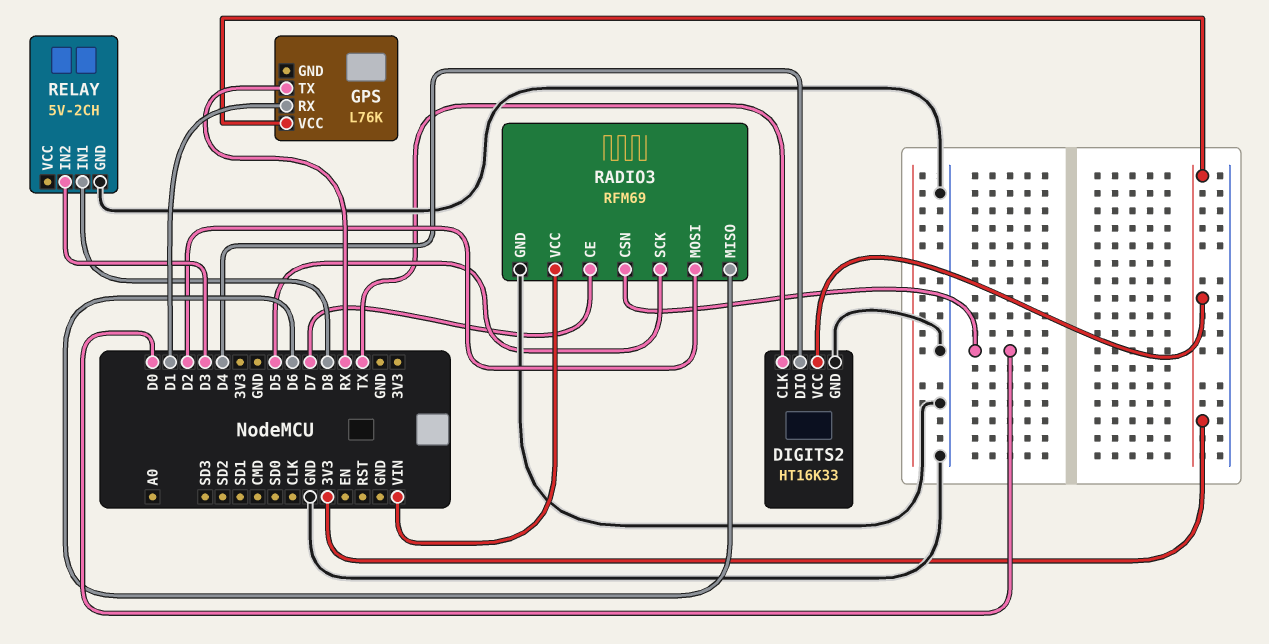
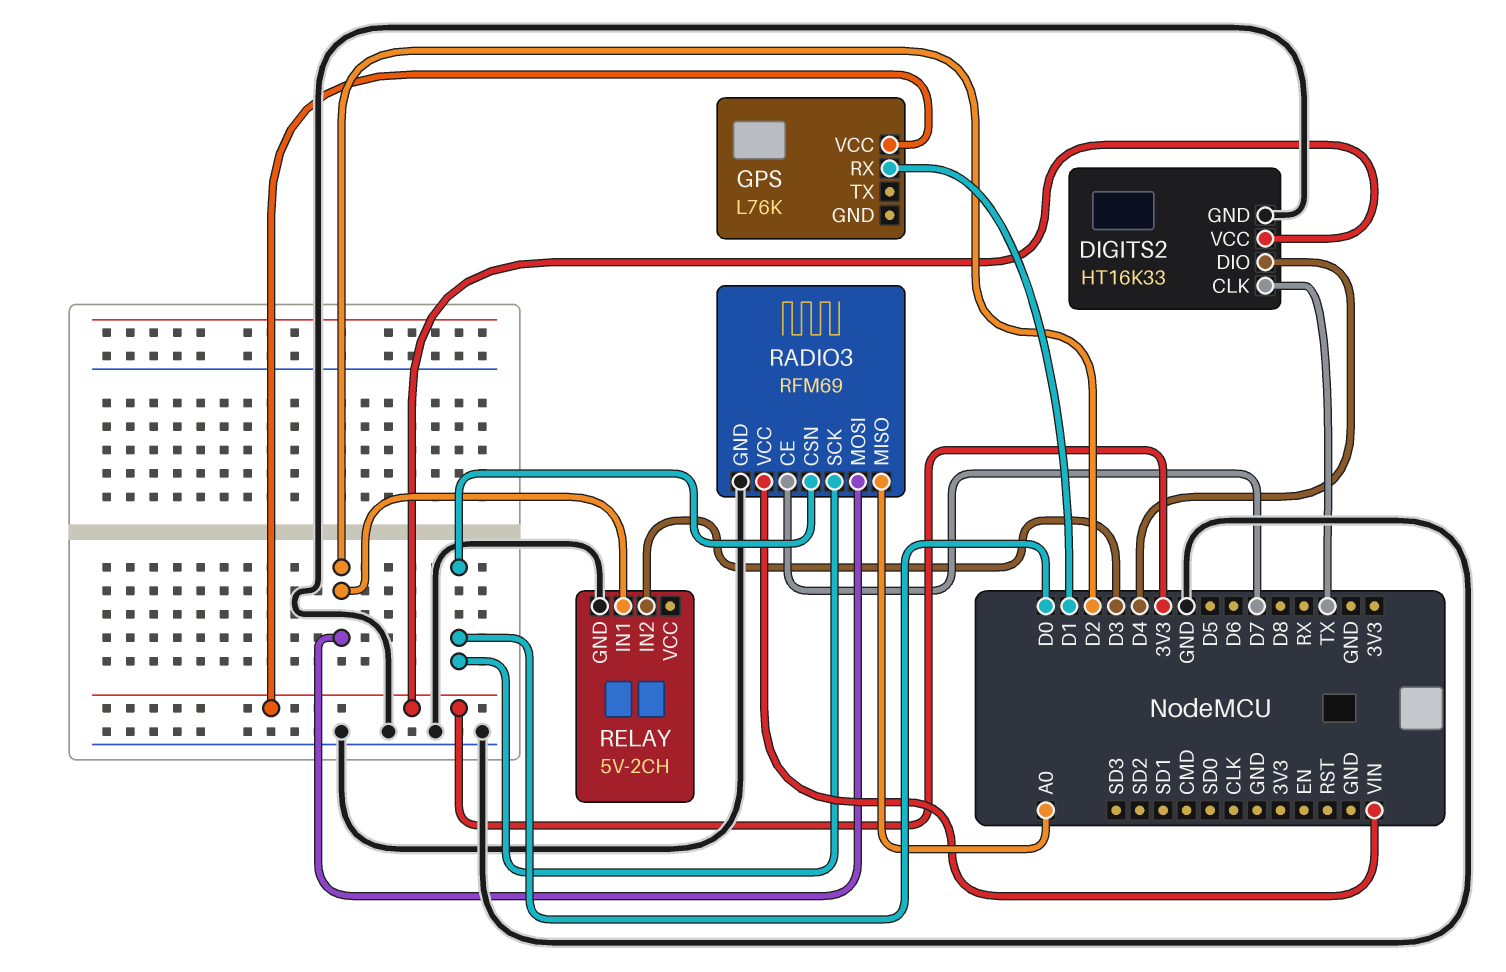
GPS pin TX: RX -> none
RADIO3 pin MISO: D6 -> A0
RADIO3 pin SCK: D5 -> D0
RELAY pin IN1: D8 -> D2

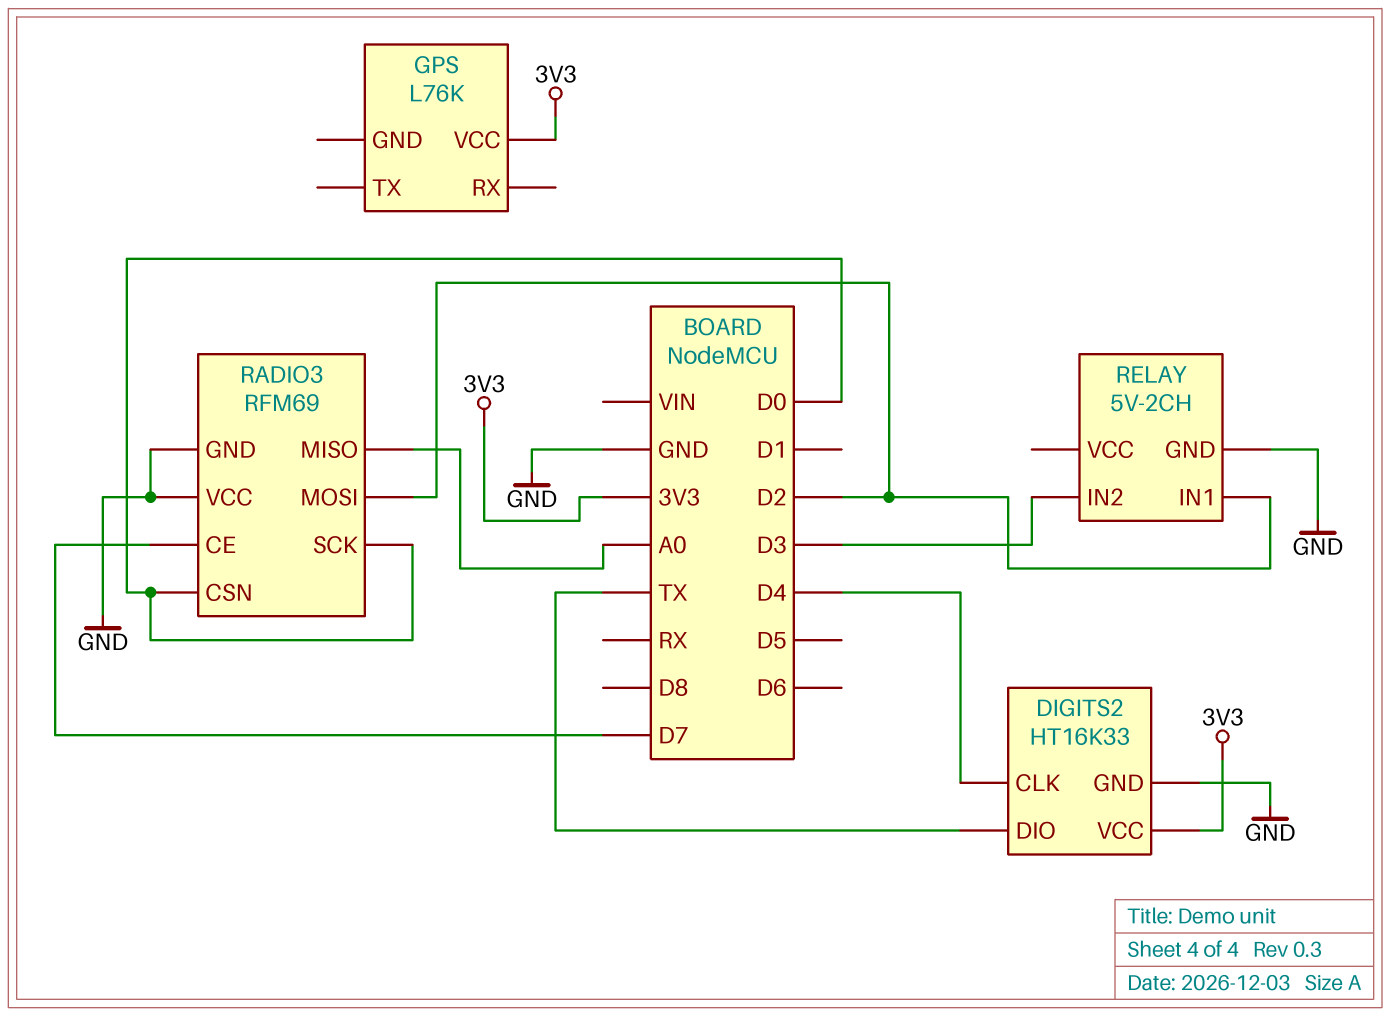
DIGITS2 pin CLK: TX -> D4
DIGITS2 pin DIO: D4 -> TX
GPS pin RX: D1 -> none
RADIO3 pin VCC: VIN -> GND

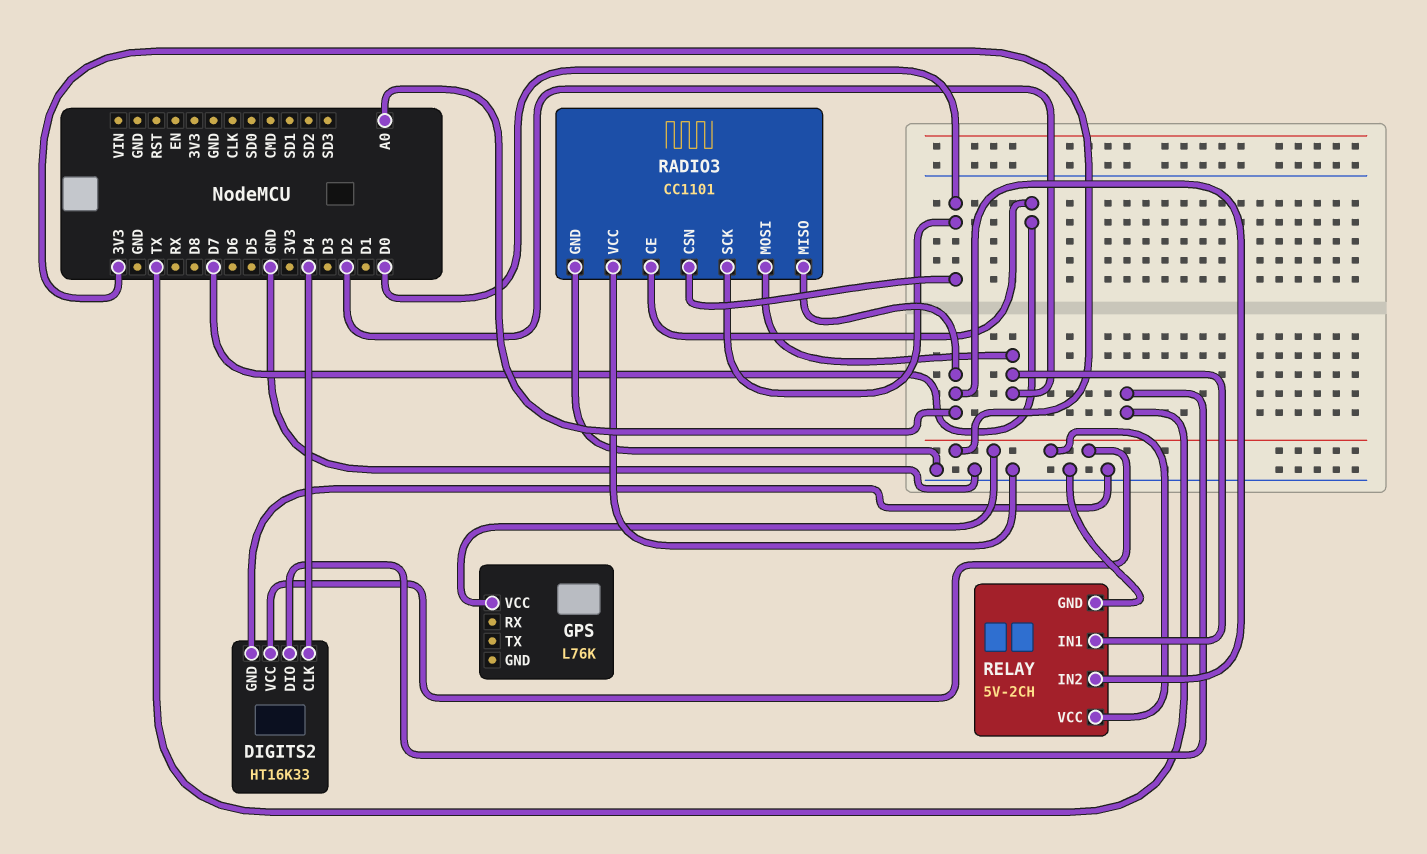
RADIO3: RFM69 -> CC1101
RELAY pin IN2: D3 -> A0
RELAY pin VCC: none -> 3V3

